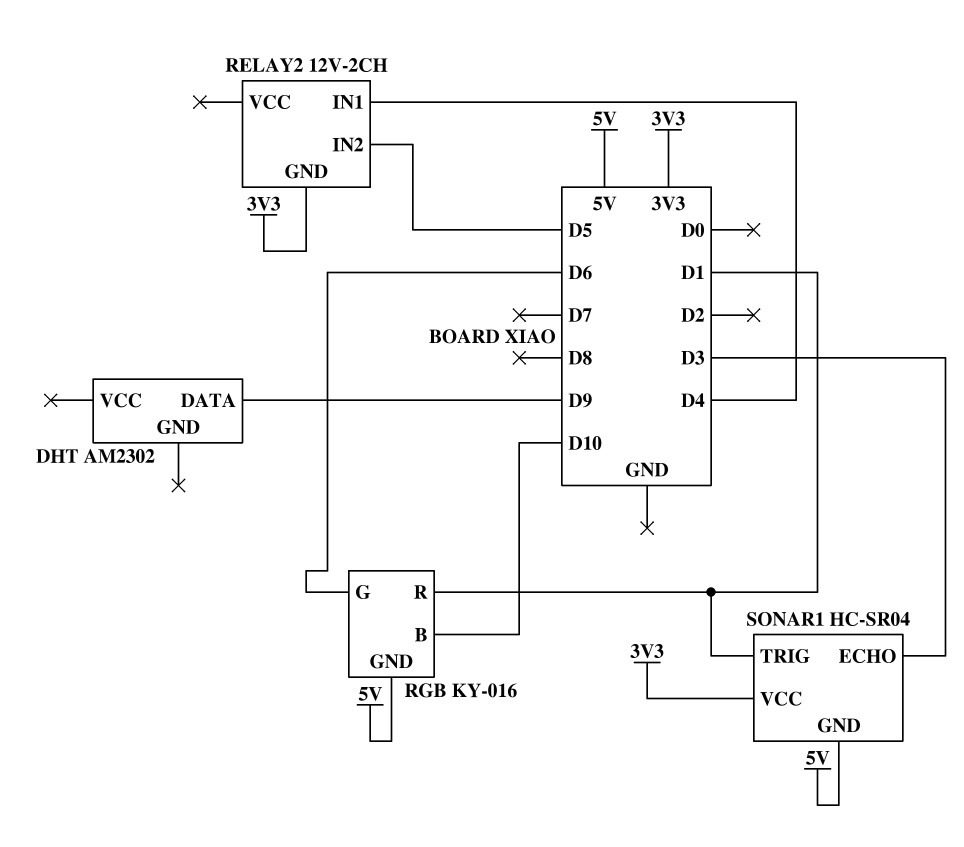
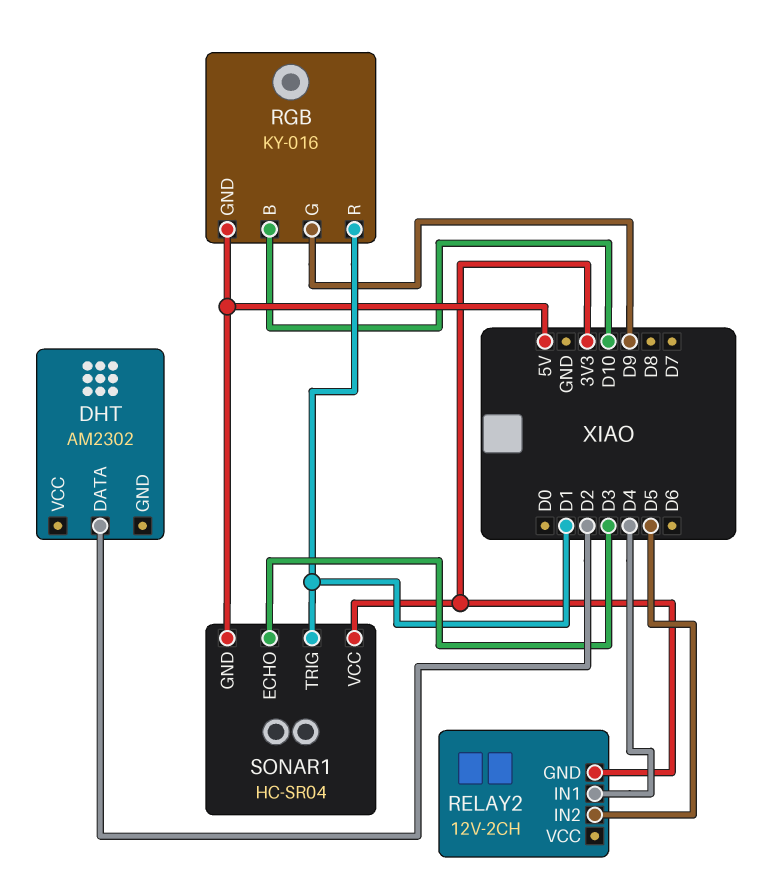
DHT pin DATA: D9 -> D2
RGB pin G: D6 -> D9

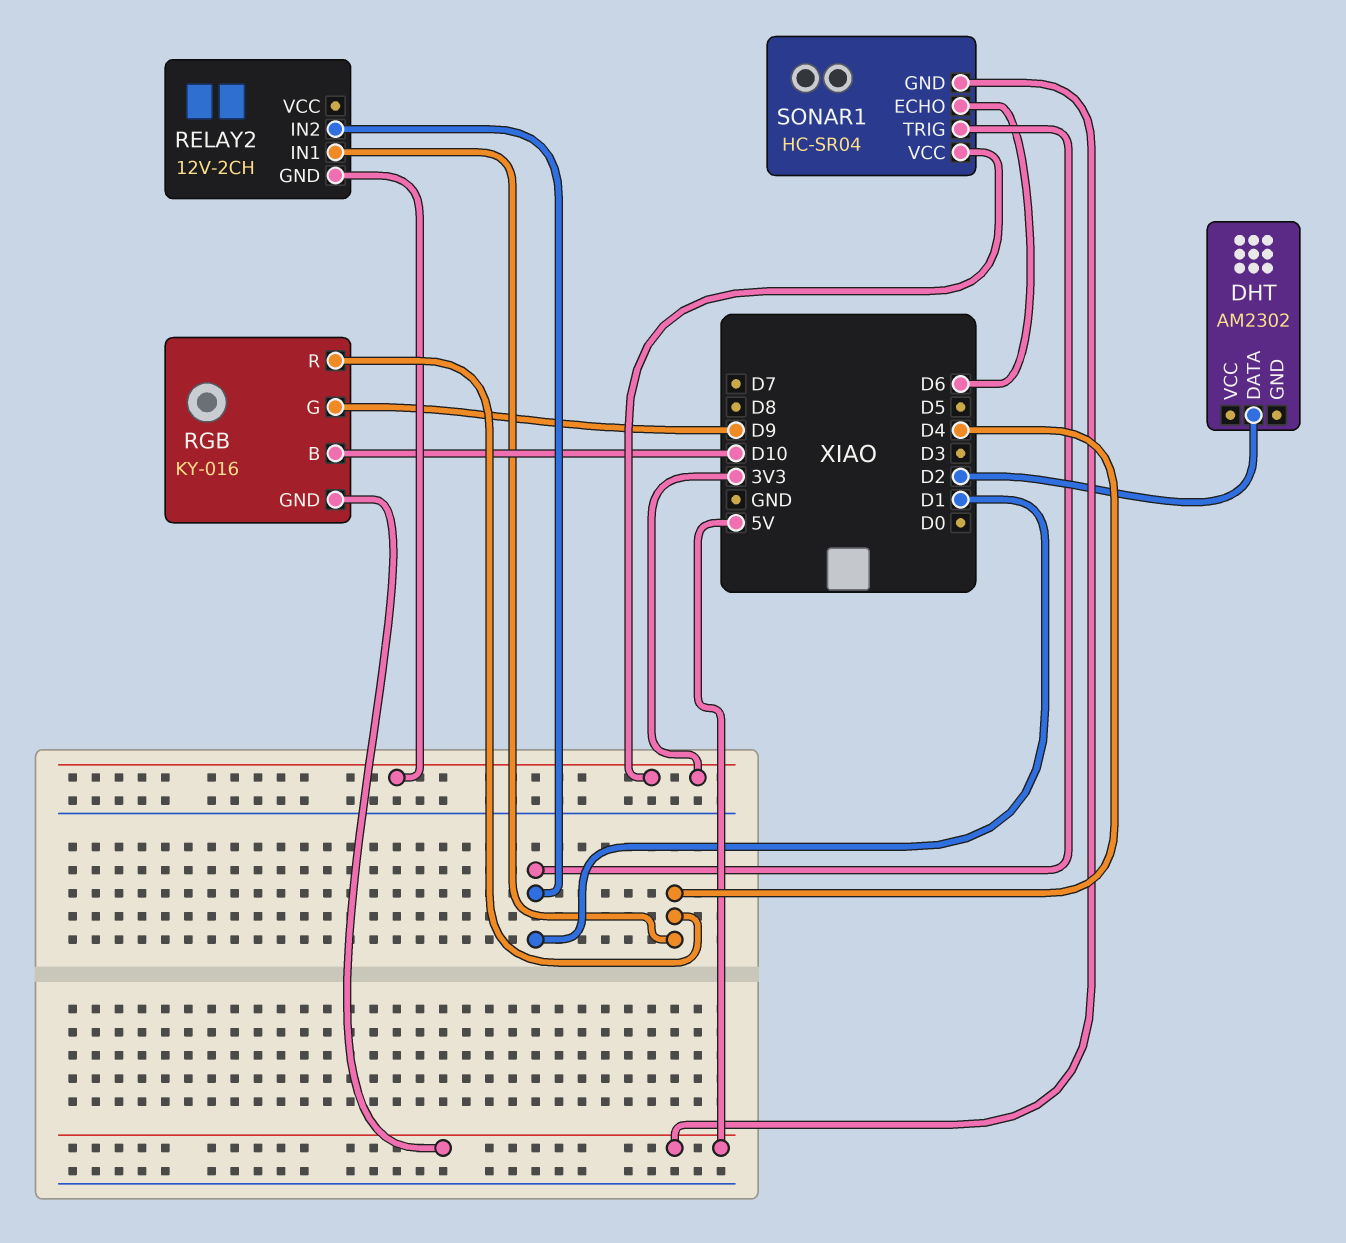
RELAY2 pin IN2: D5 -> D1
RGB pin R: D1 -> D4
SONAR1 pin ECHO: D3 -> D6

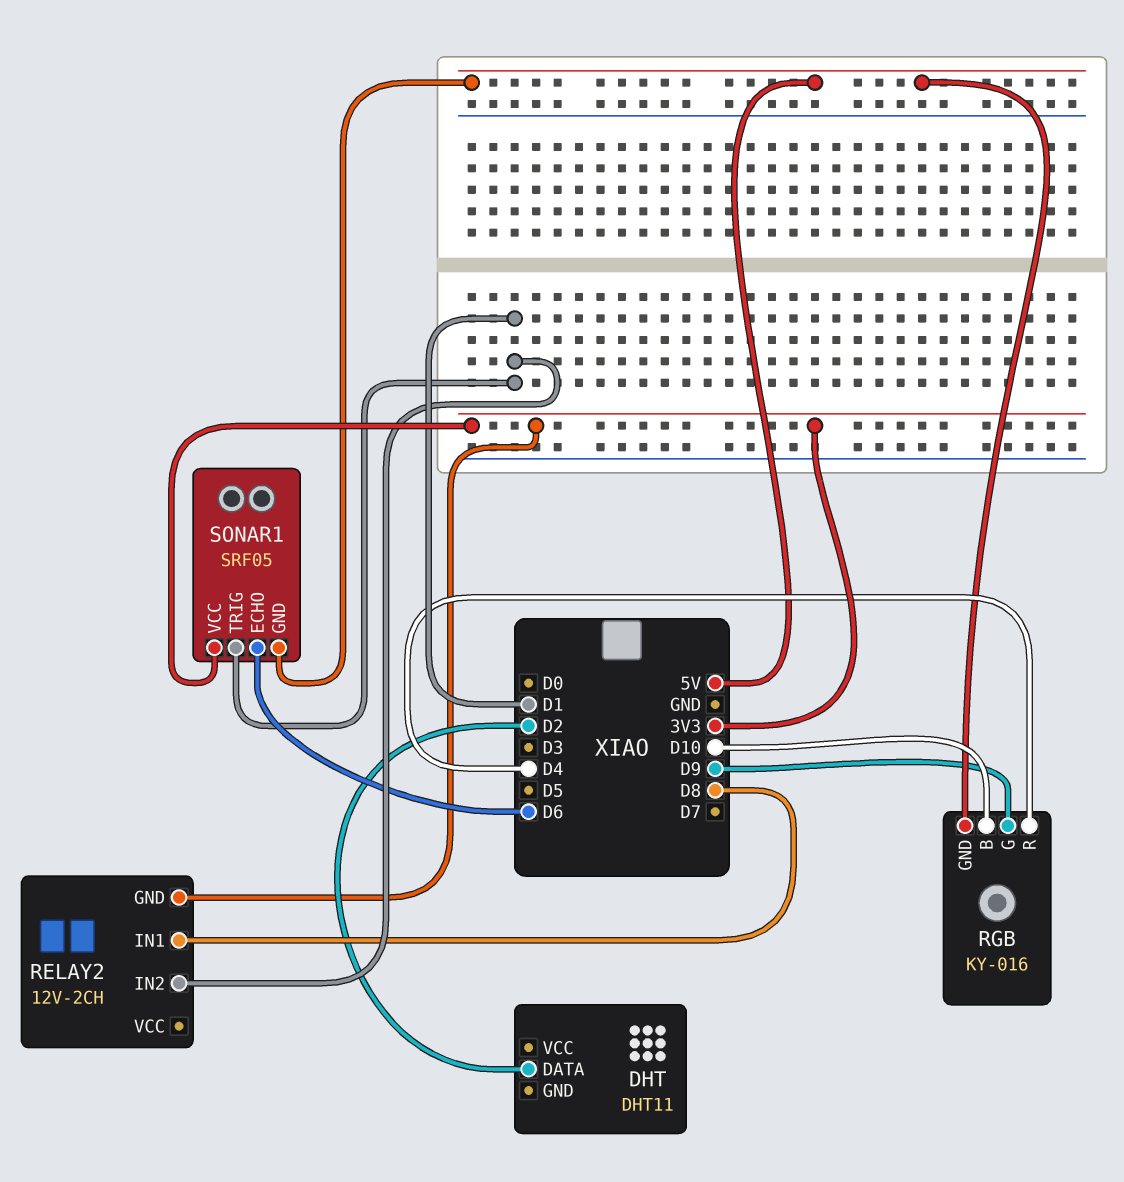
DHT: AM2302 -> DHT11
RELAY2 pin IN1: D4 -> D8
SONAR1: HC-SR04 -> SRF05

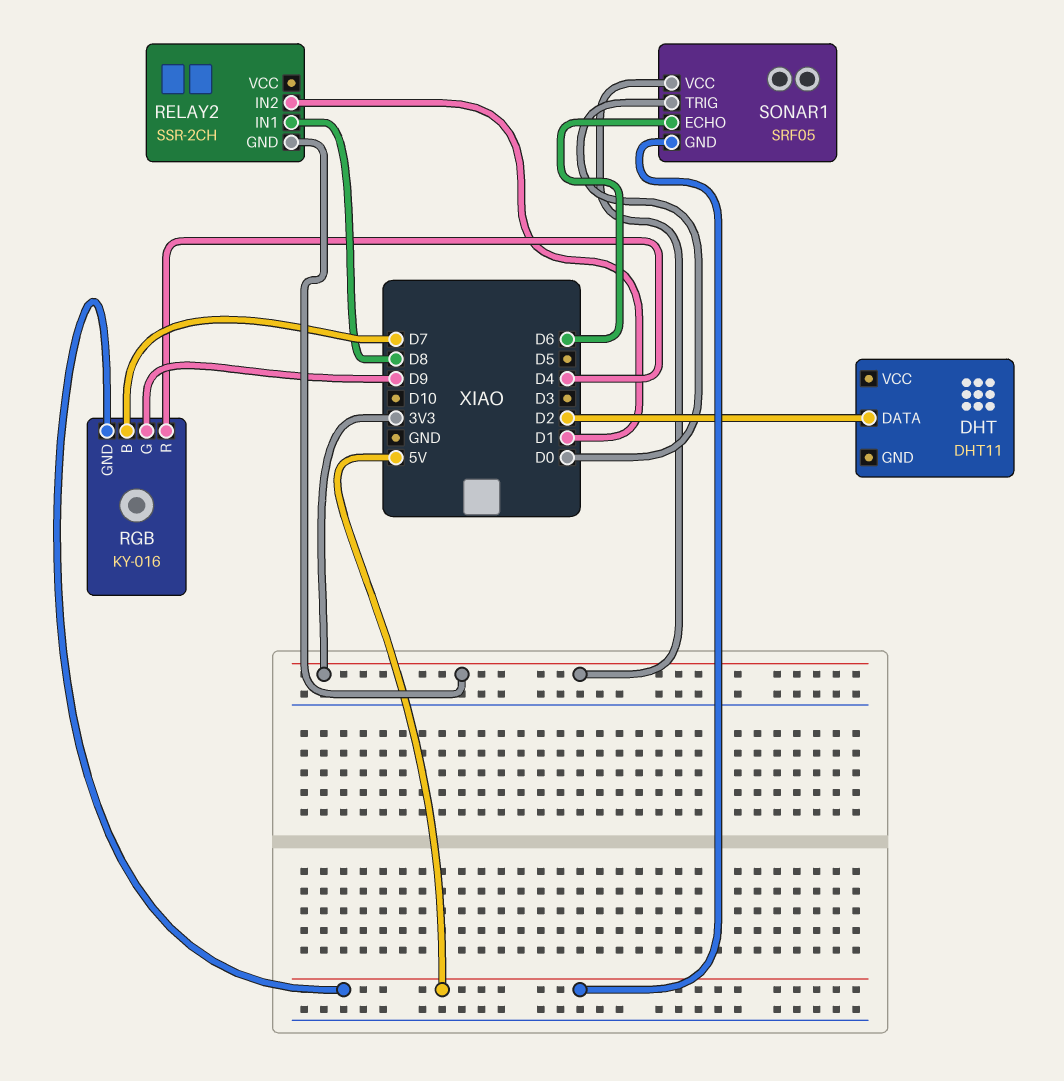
RELAY2: 12V-2CH -> SSR-2CH
RGB pin B: D10 -> D7
SONAR1 pin TRIG: D1 -> D0

